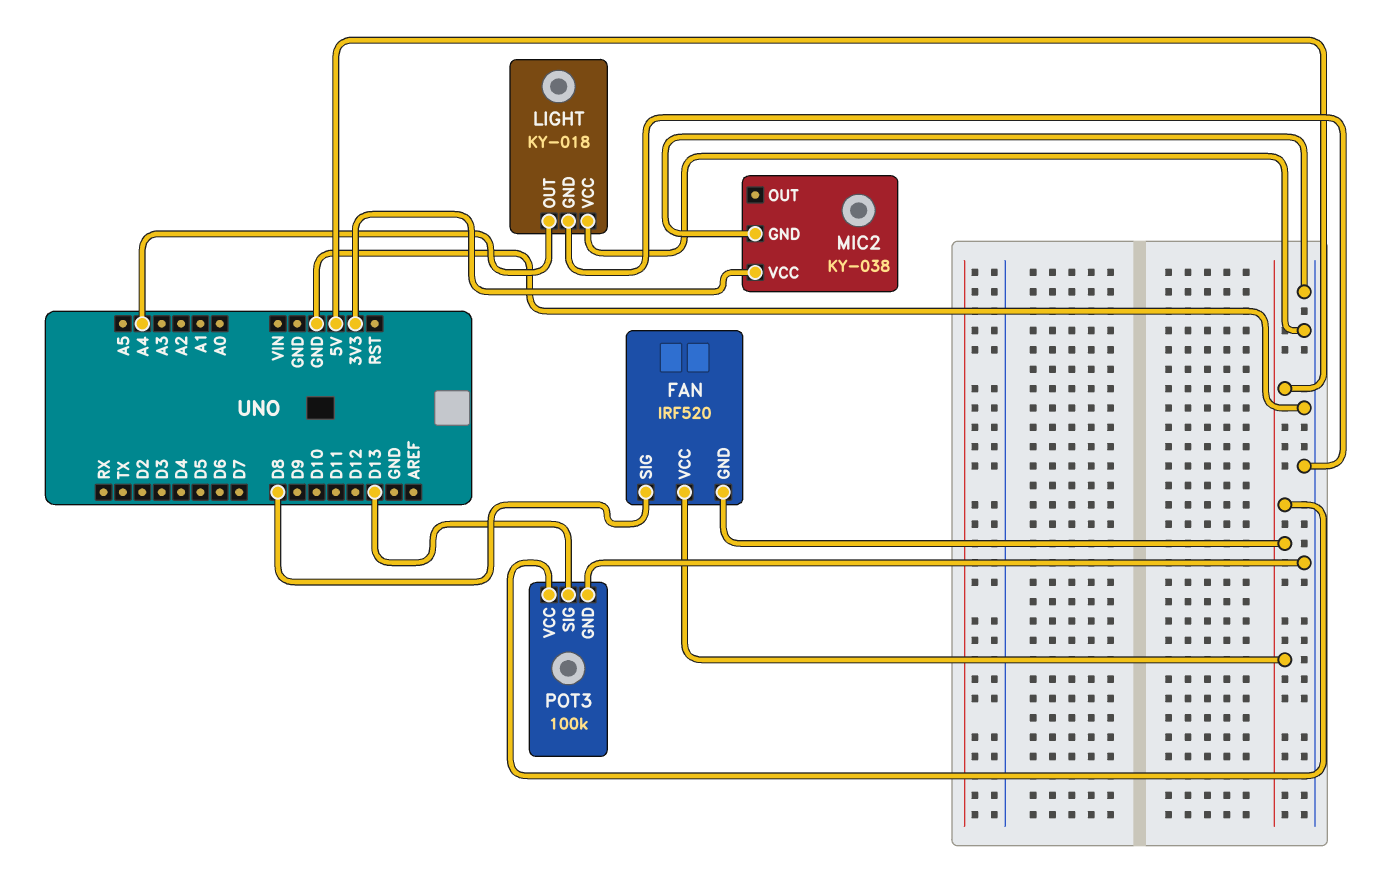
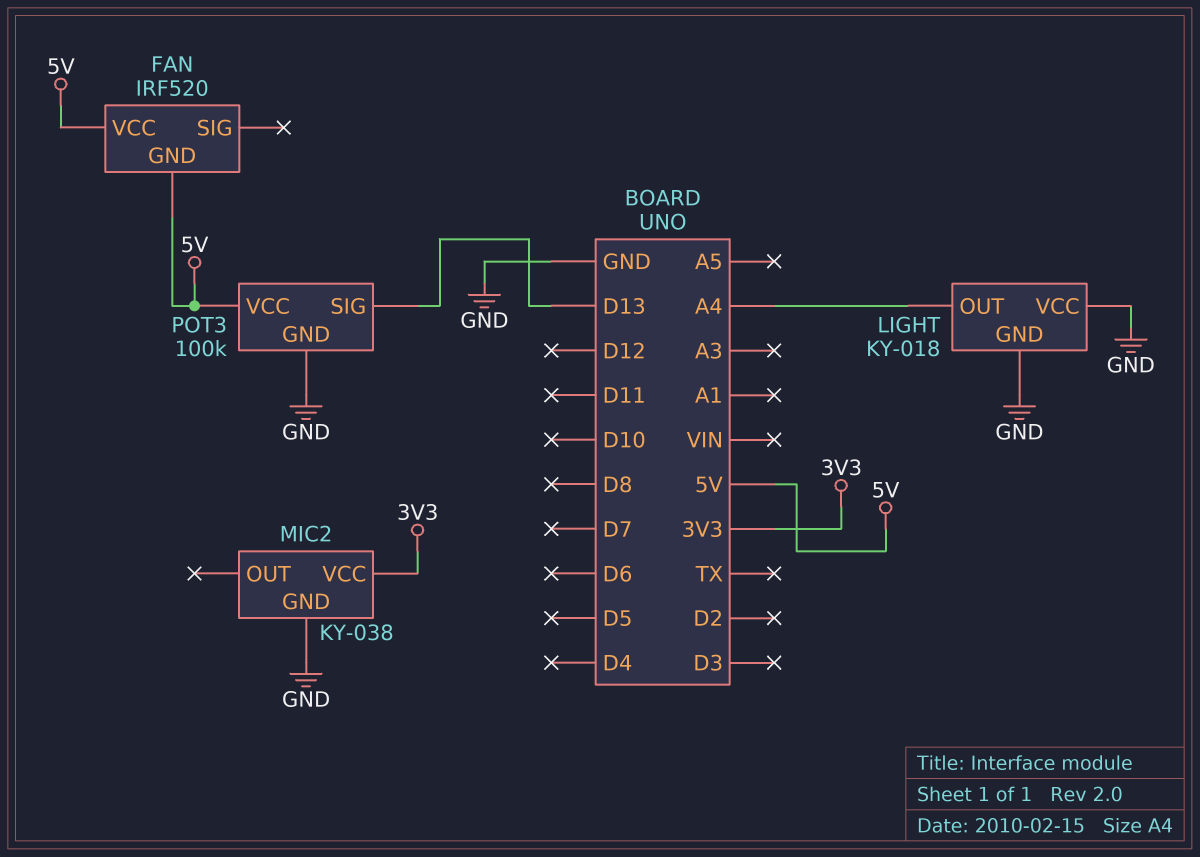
FAN pin SIG: D8 -> none

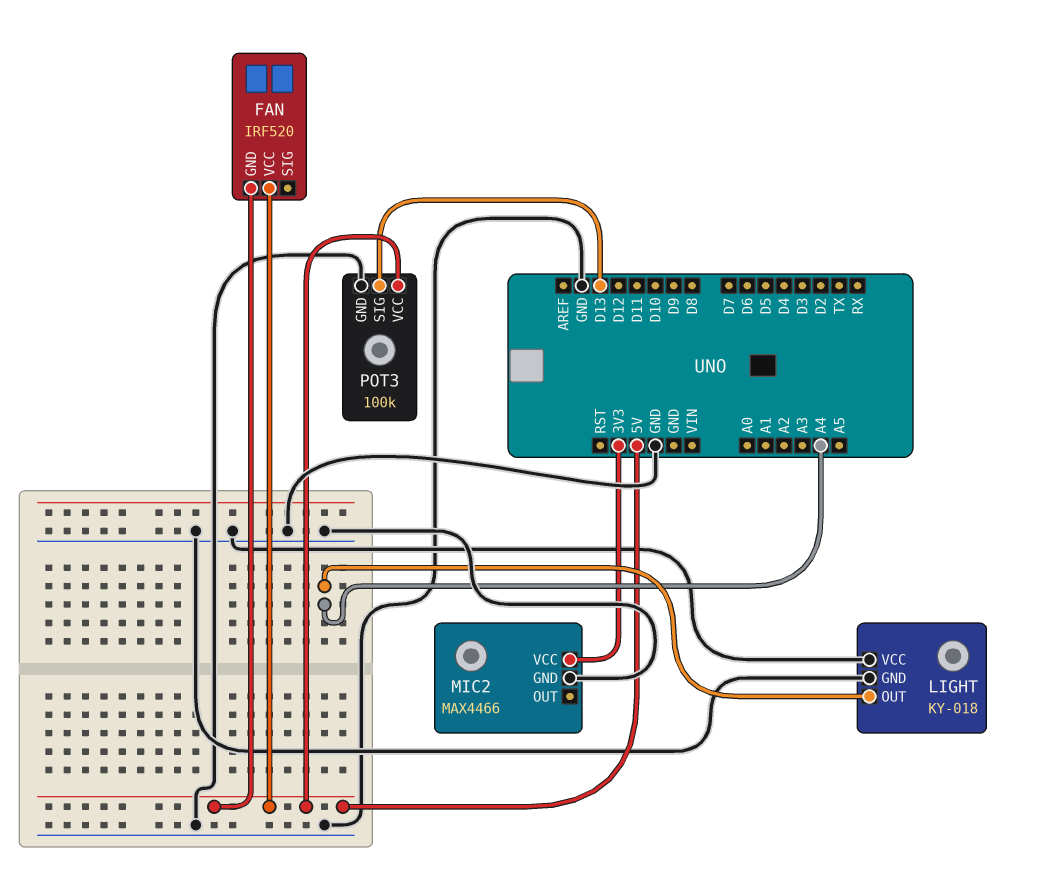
MIC2: KY-038 -> MAX4466

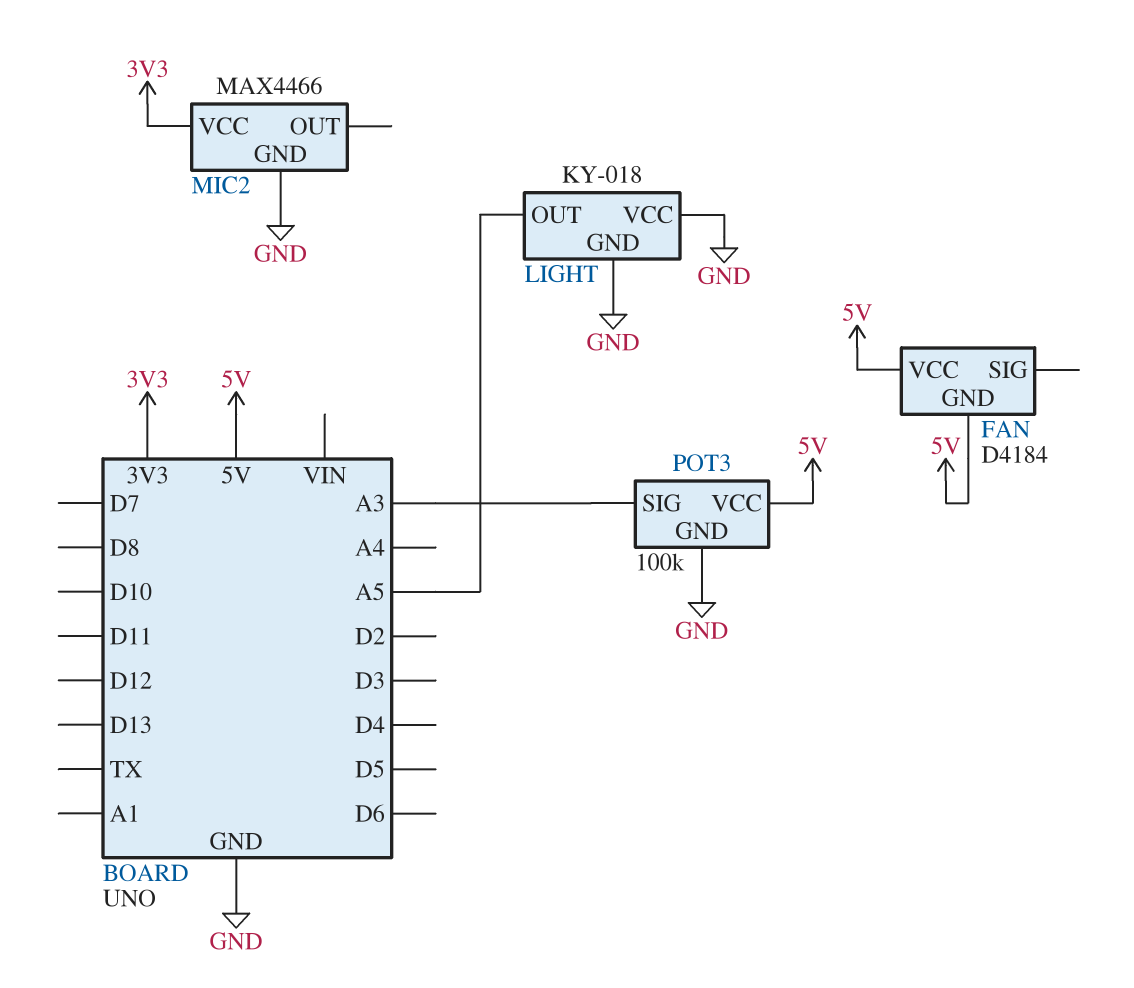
FAN: IRF520 -> D4184
LIGHT pin OUT: A4 -> A5
POT3 pin SIG: D13 -> A3

